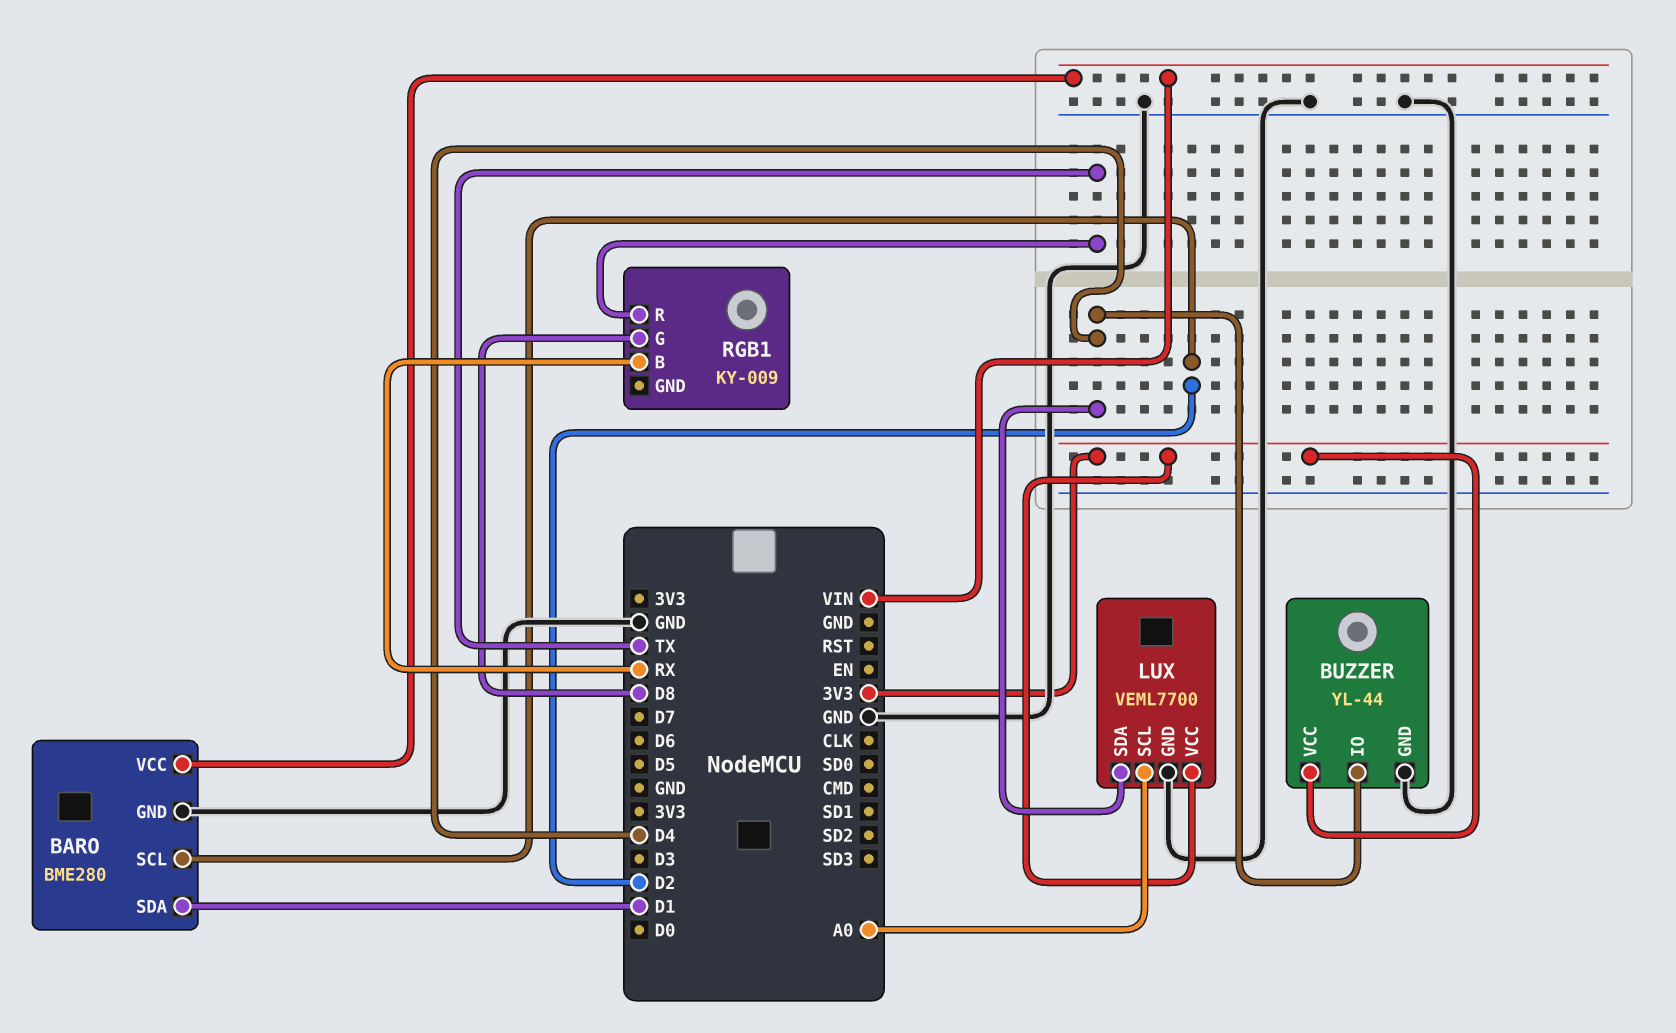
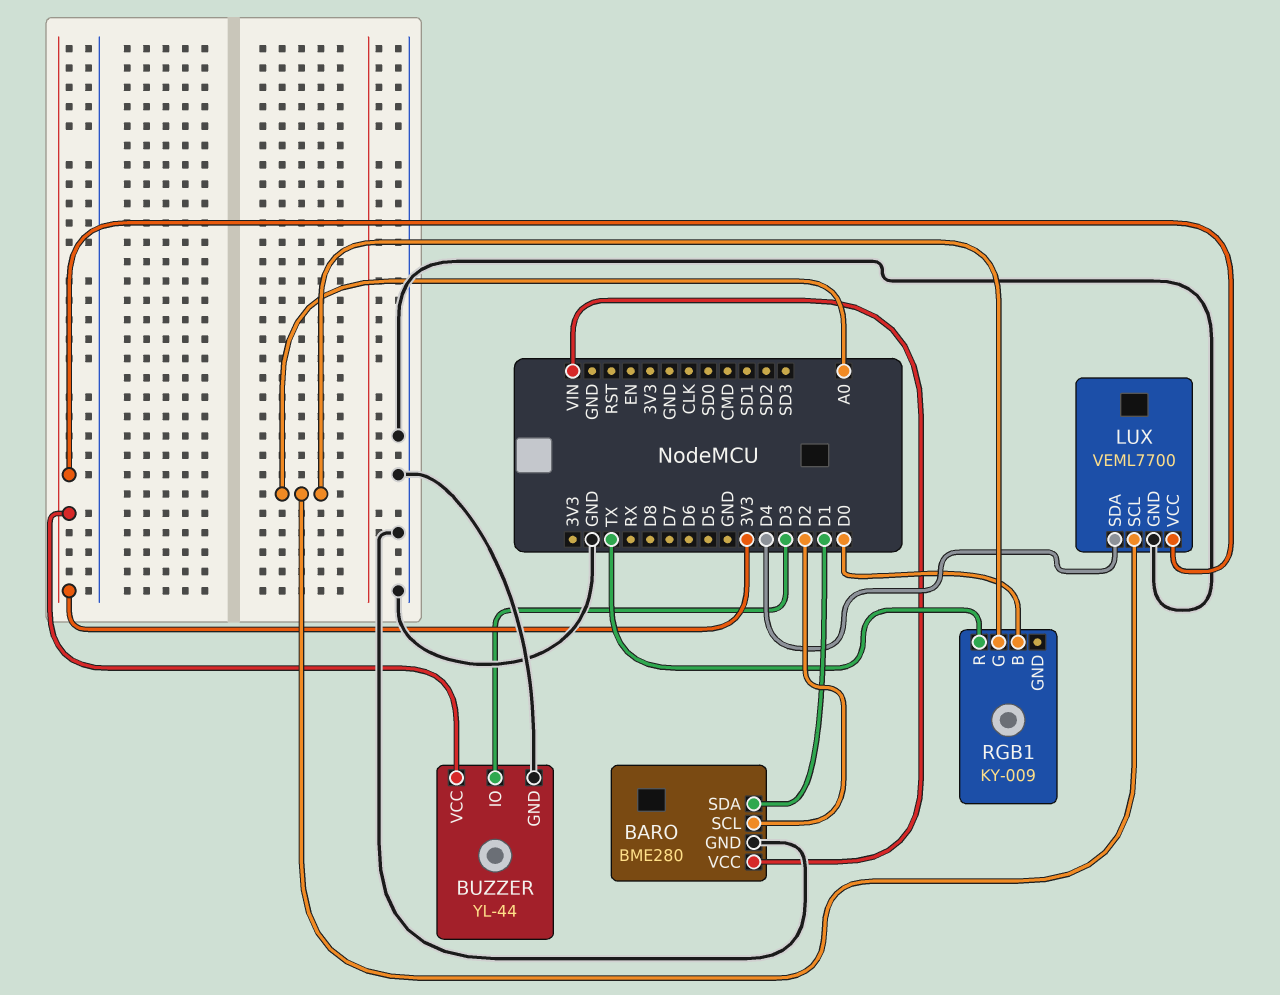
BUZZER pin IO: D4 -> D3
RGB1 pin B: RX -> D0
RGB1 pin G: D8 -> A0

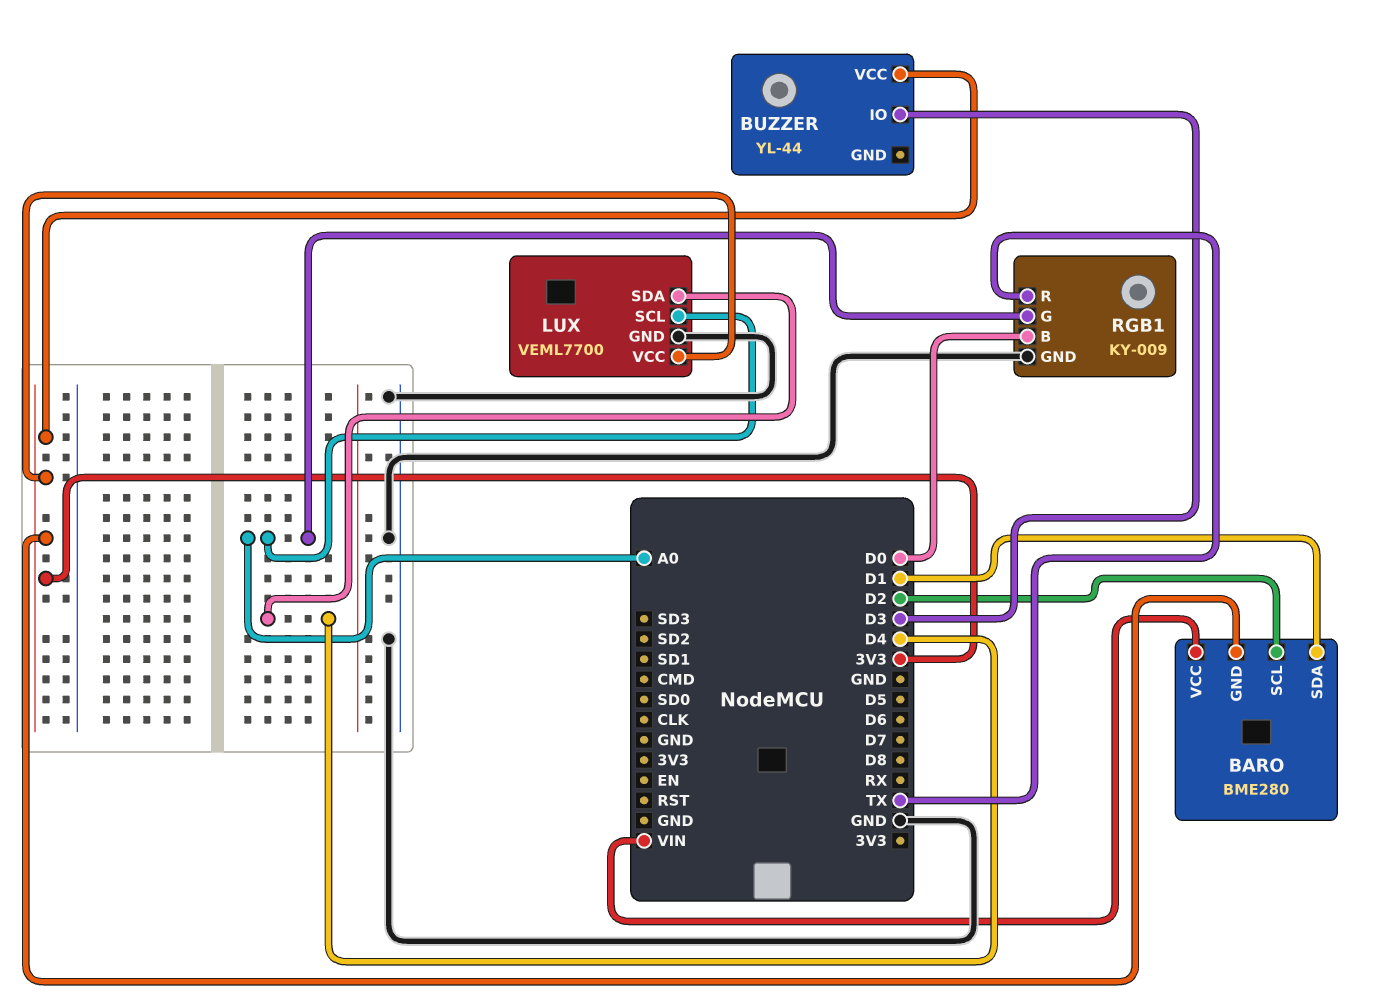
BARO pin GND: GND -> 3V3
BUZZER pin GND: GND -> none
RGB1 pin GND: none -> GND

